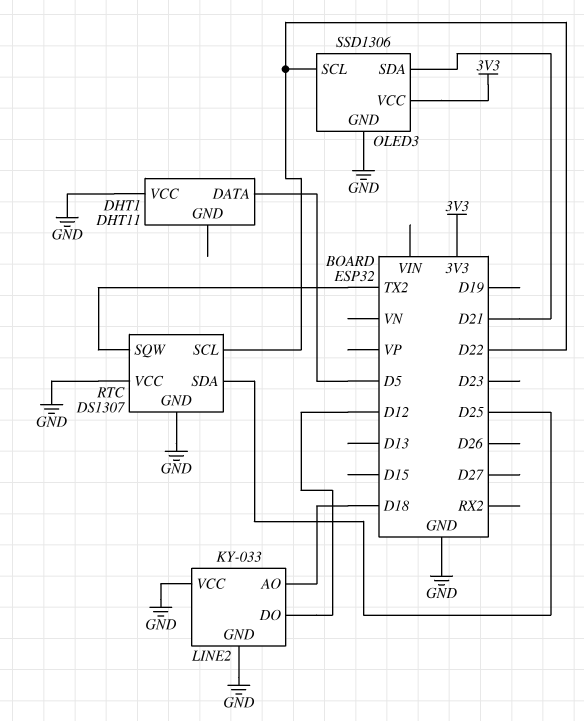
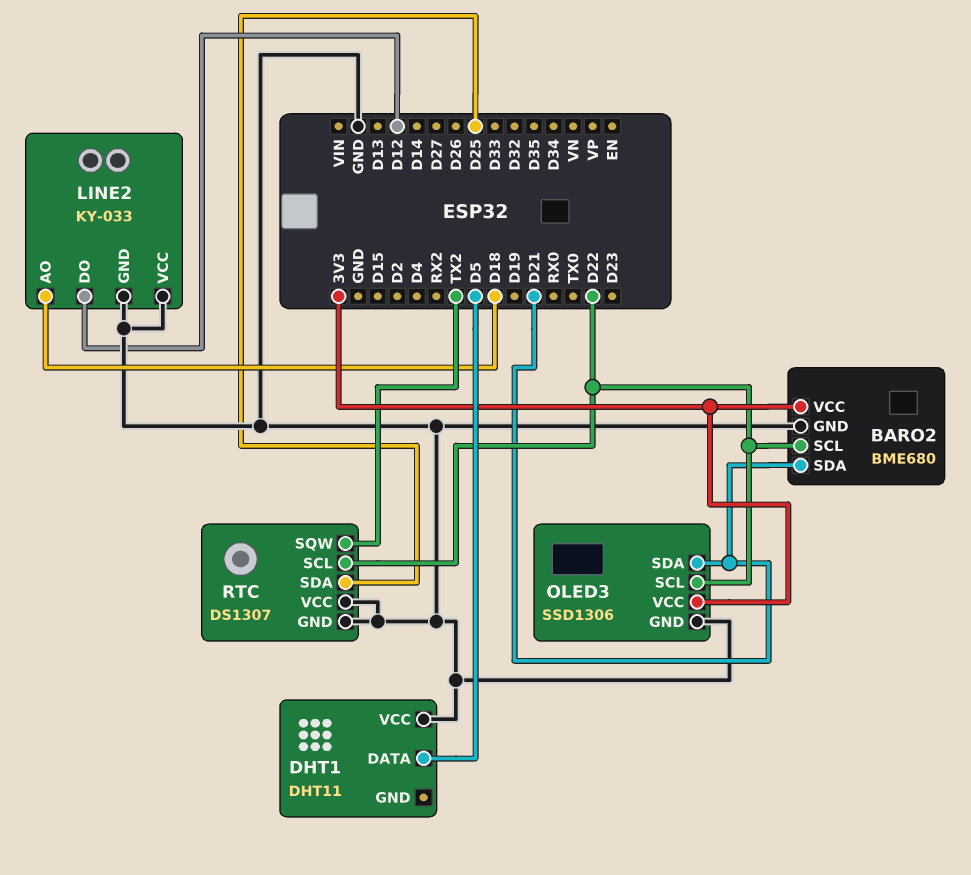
BARO2: none -> BME680
BARO2 pin GND: none -> GND
BARO2 pin SCL: none -> D22
BARO2 pin SDA: none -> D21
BARO2 pin VCC: none -> 3V3

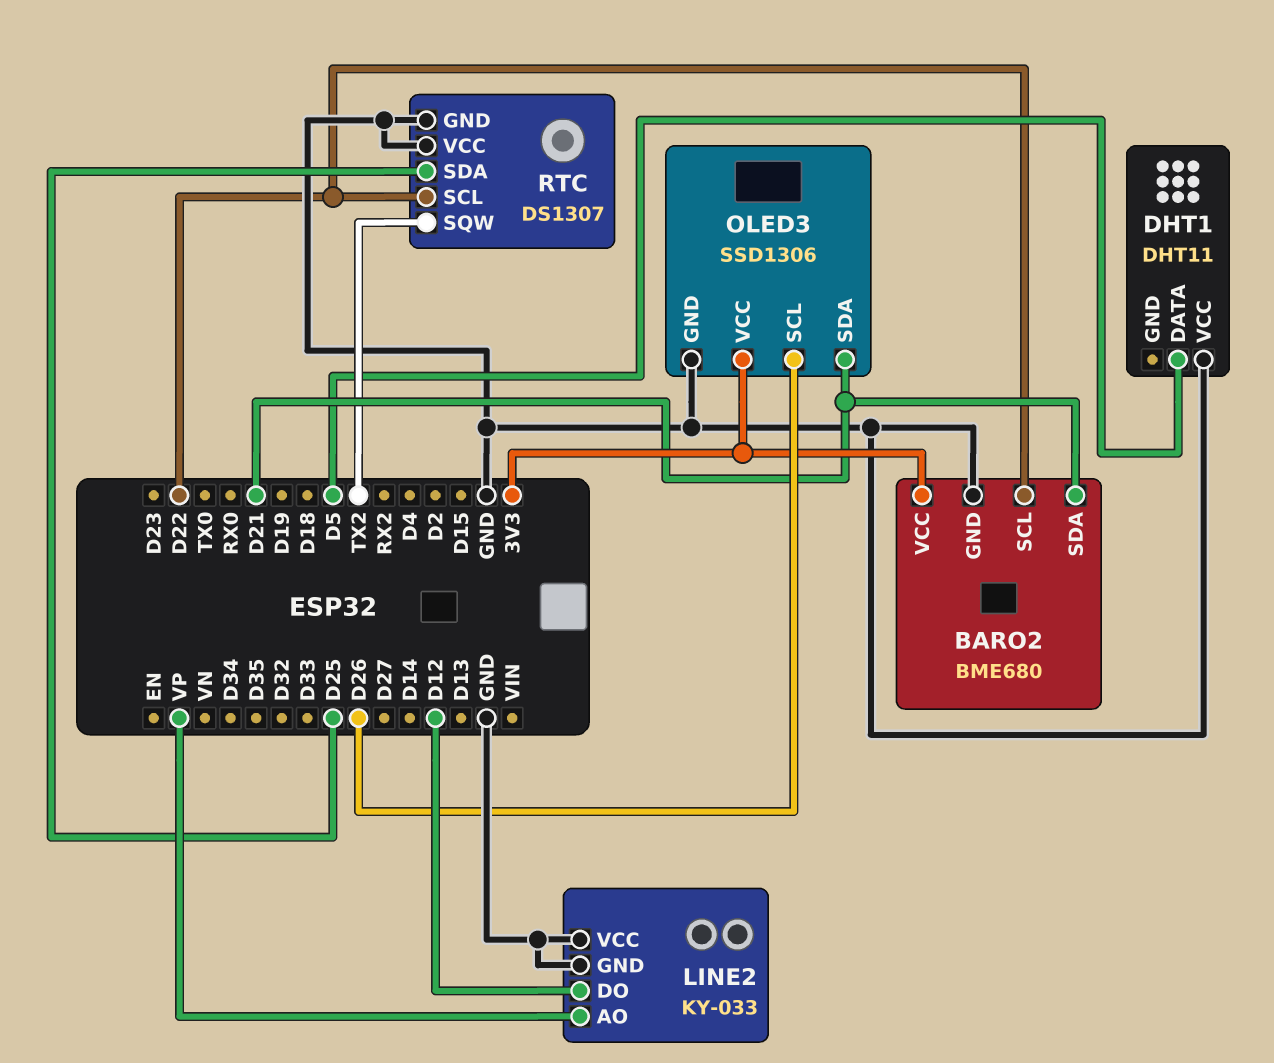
LINE2 pin AO: D18 -> VP
OLED3 pin SCL: D22 -> D26

